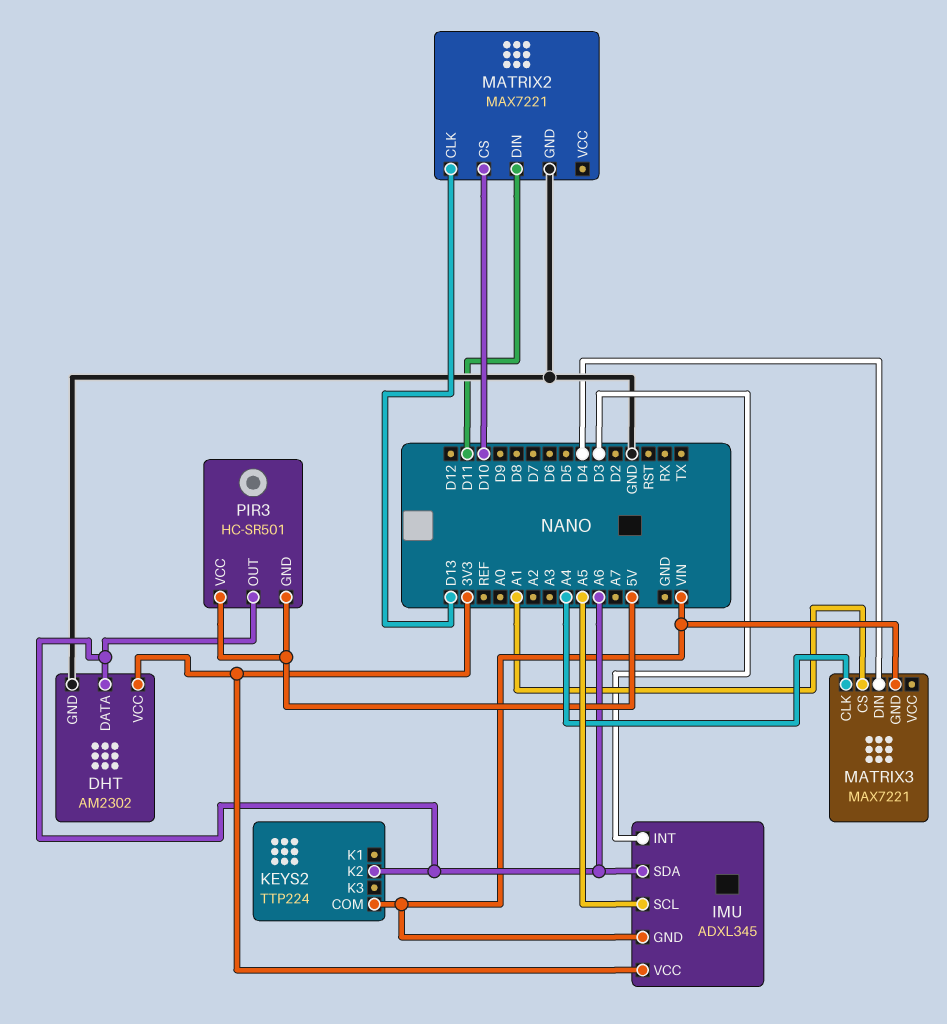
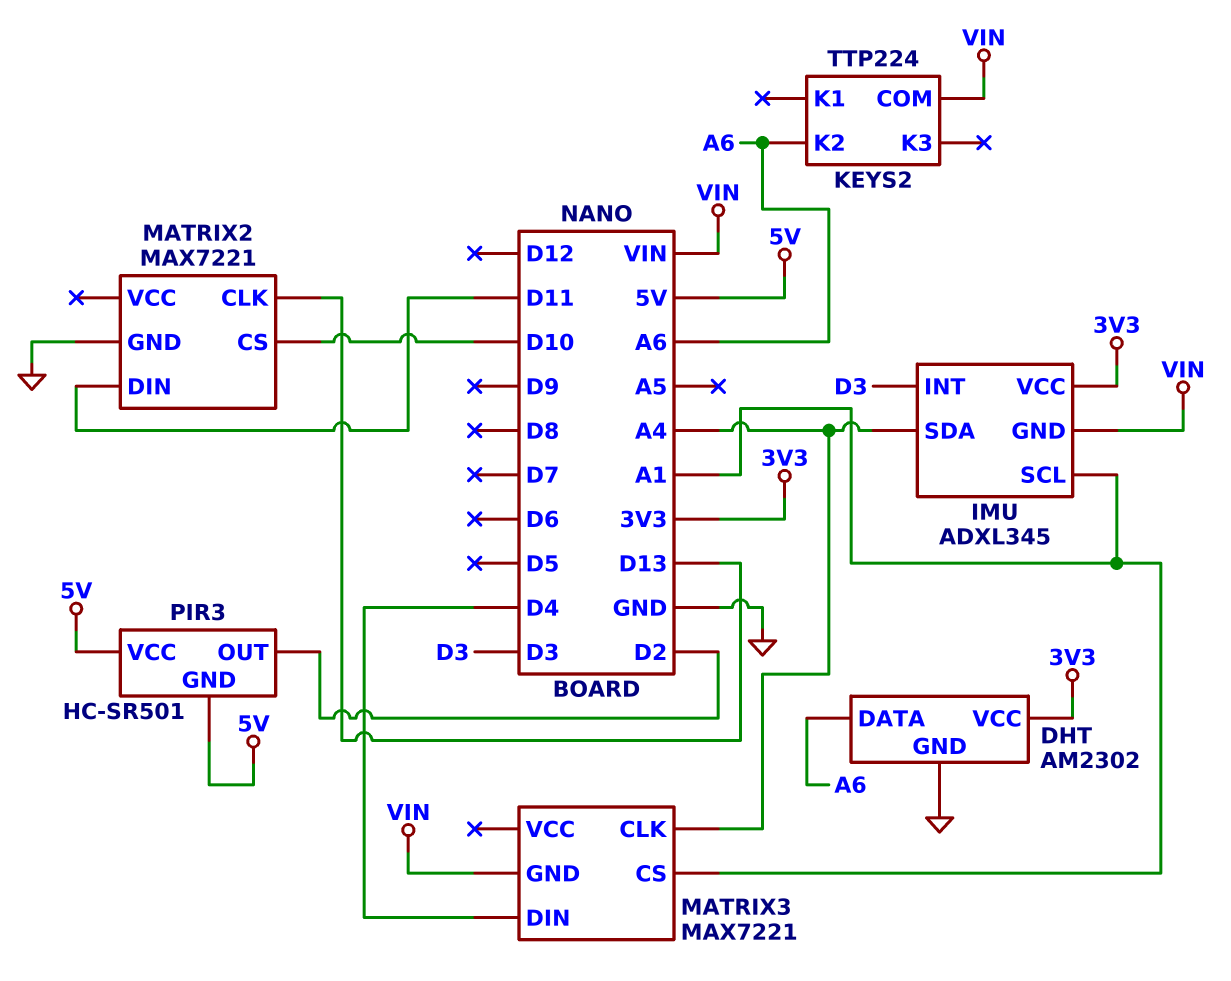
IMU pin SCL: A5 -> A1
IMU pin SDA: A6 -> A4
PIR3 pin OUT: A6 -> D2

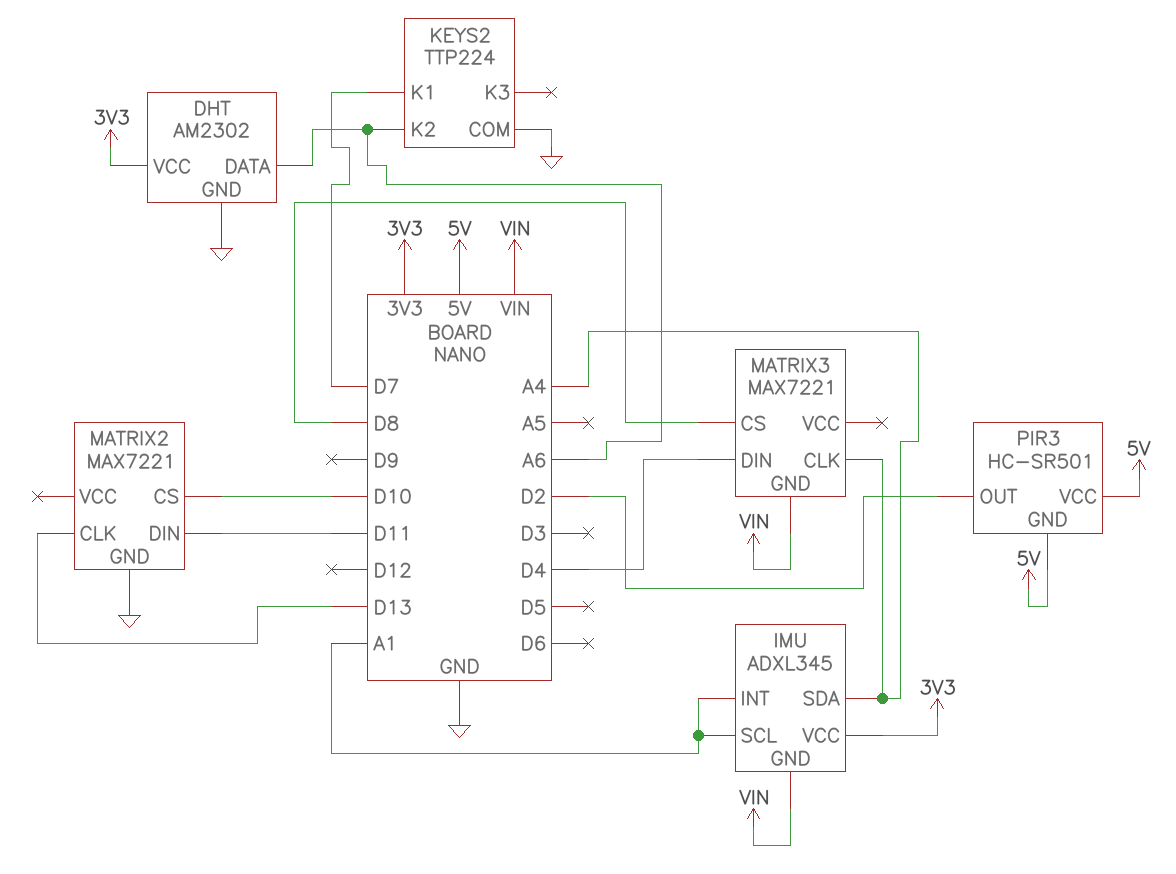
IMU pin INT: D3 -> A1
KEYS2 pin COM: VIN -> GND
KEYS2 pin K1: none -> D7
MATRIX3 pin CS: A1 -> D8

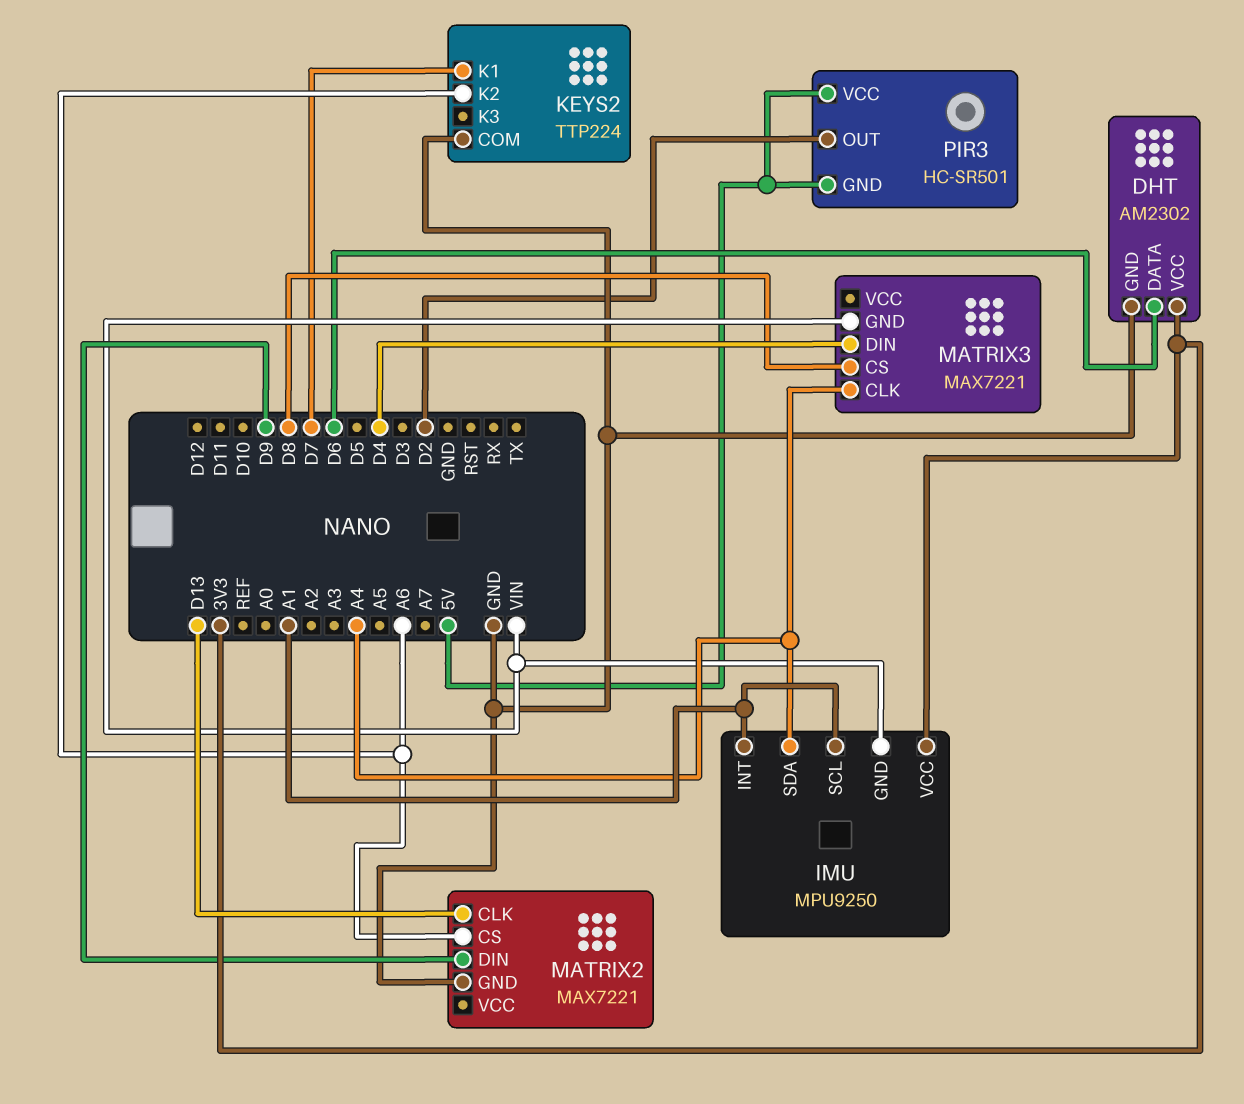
DHT pin DATA: A6 -> D6
IMU: ADXL345 -> MPU9250
MATRIX2 pin CS: D10 -> A6
MATRIX2 pin DIN: D11 -> D9

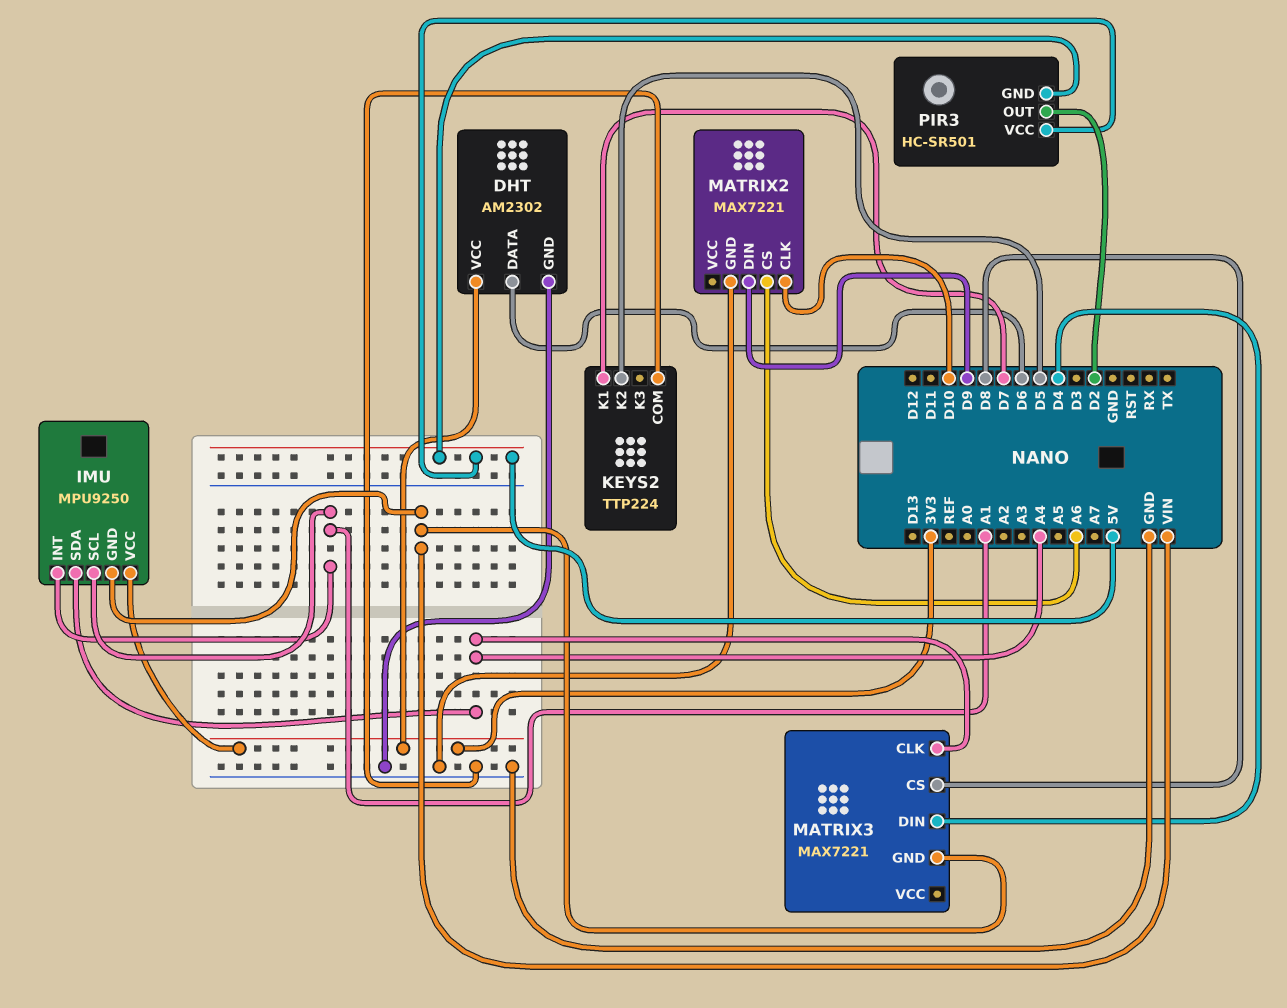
KEYS2 pin K2: A6 -> D5
MATRIX2 pin CLK: D13 -> D10

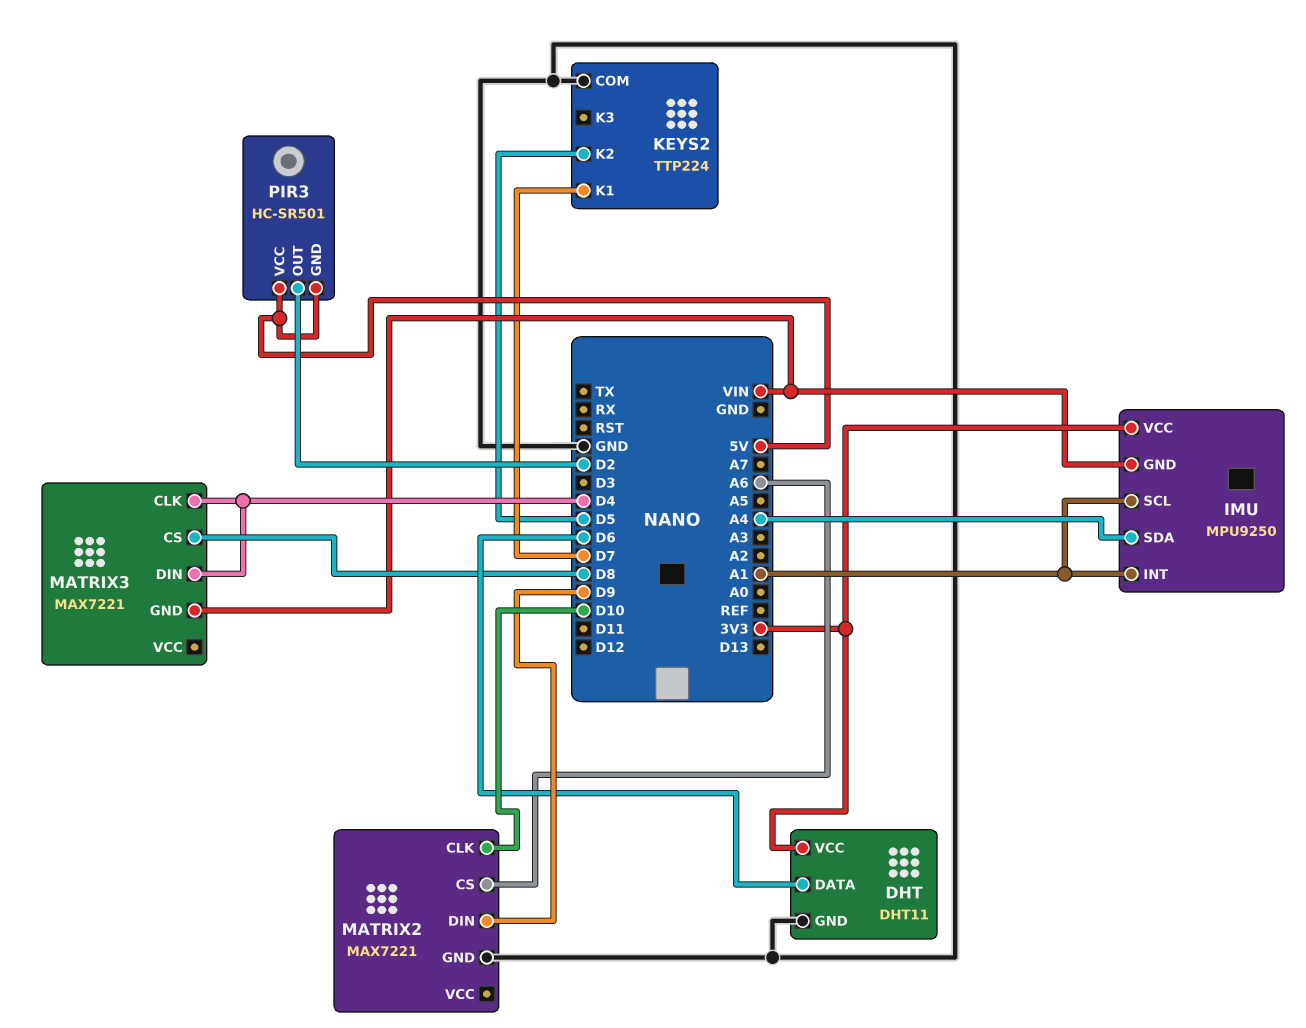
DHT: AM2302 -> DHT11
MATRIX3 pin CLK: A4 -> D4

